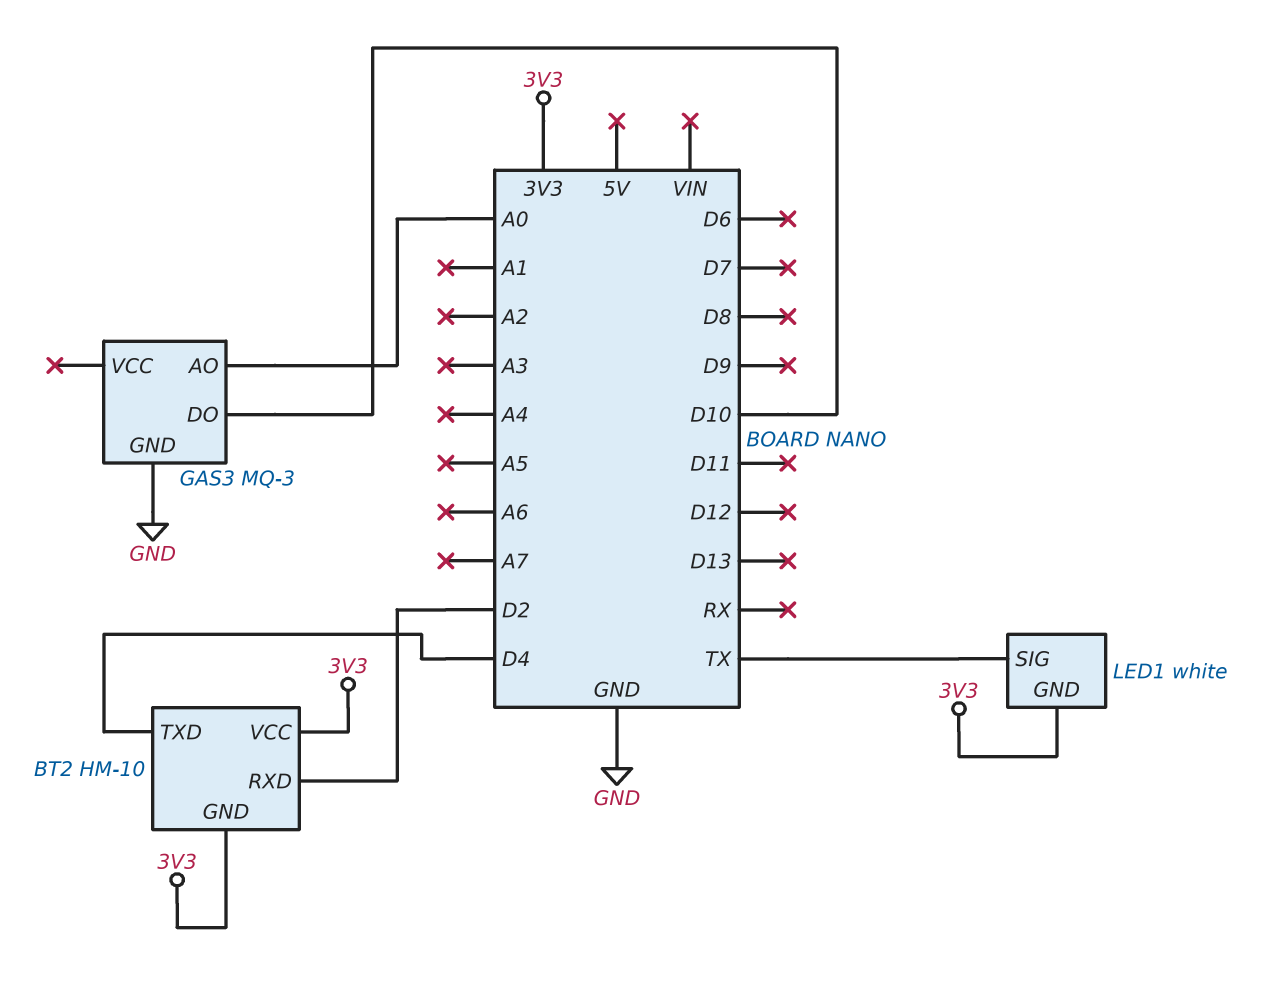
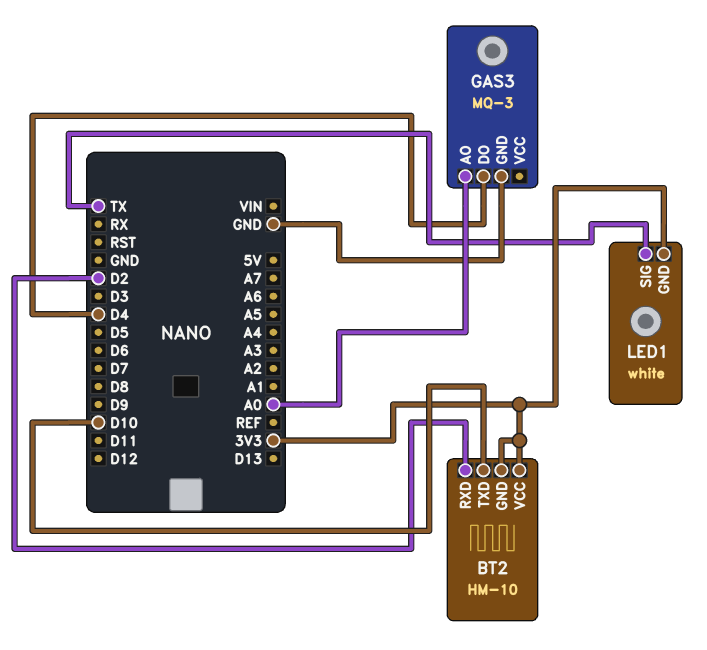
BT2 pin TXD: D4 -> D10
GAS3 pin DO: D10 -> D4

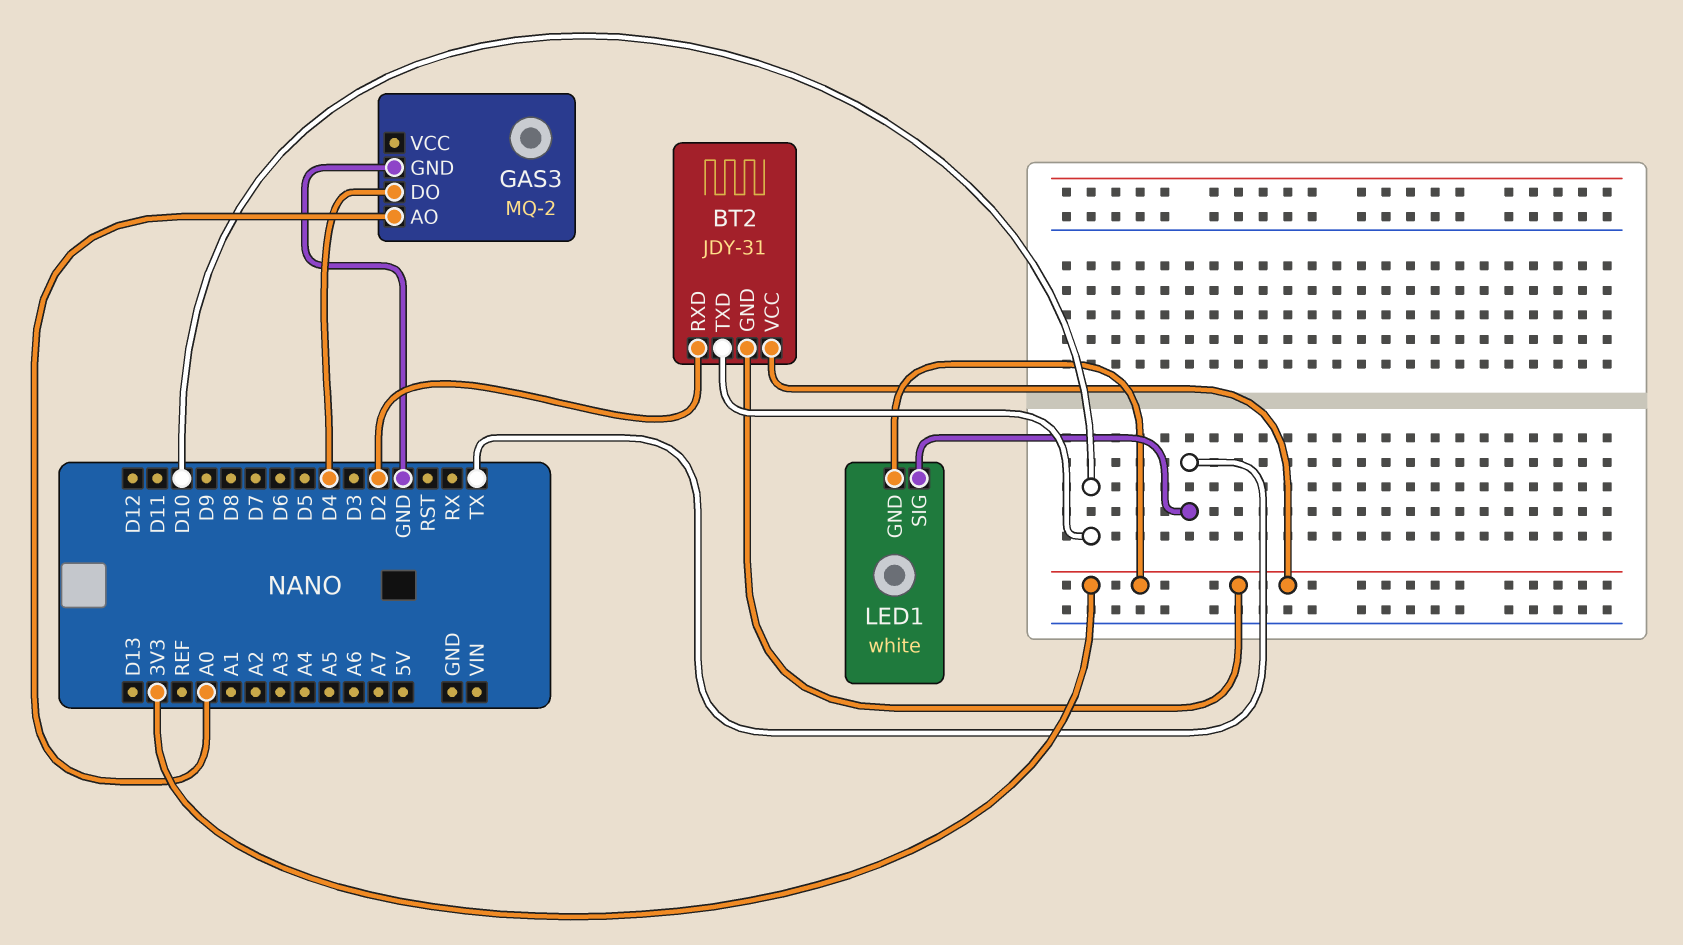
BT2: HM-10 -> JDY-31
GAS3: MQ-3 -> MQ-2

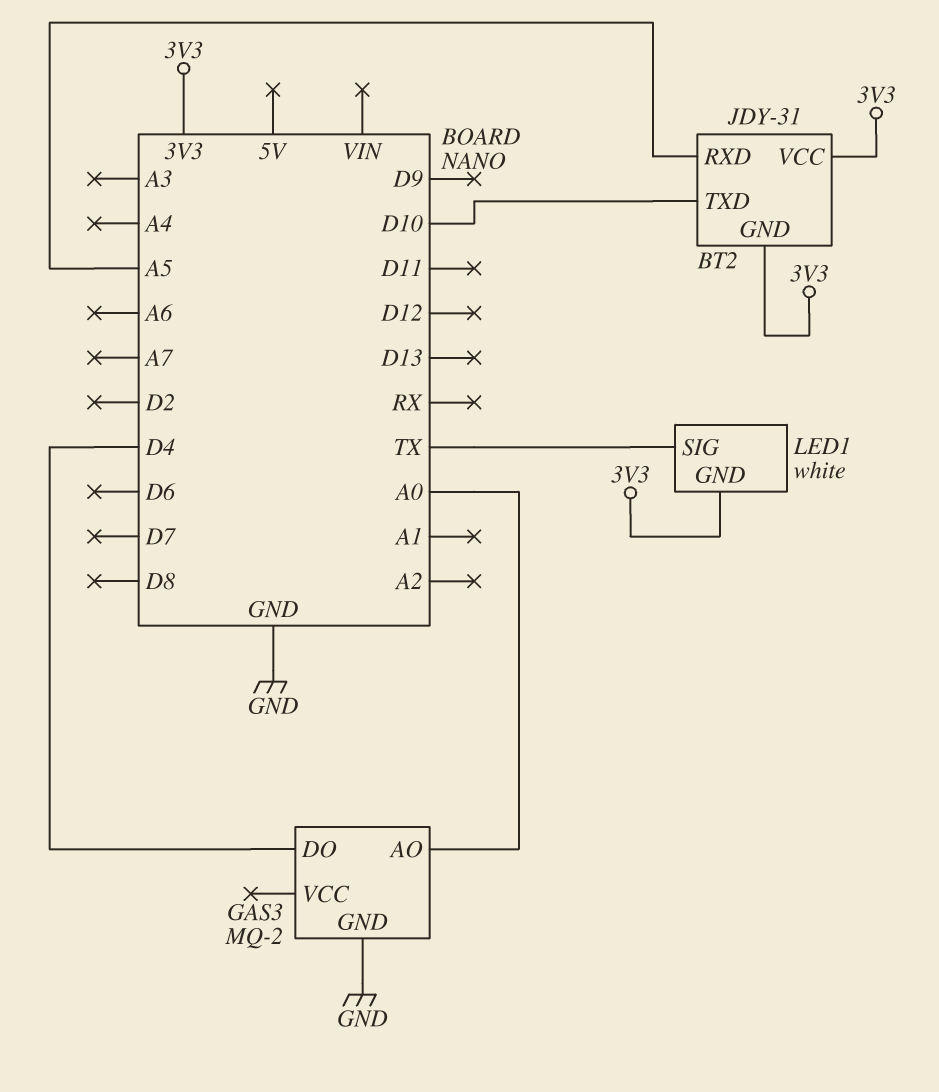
BT2 pin RXD: D2 -> A5

